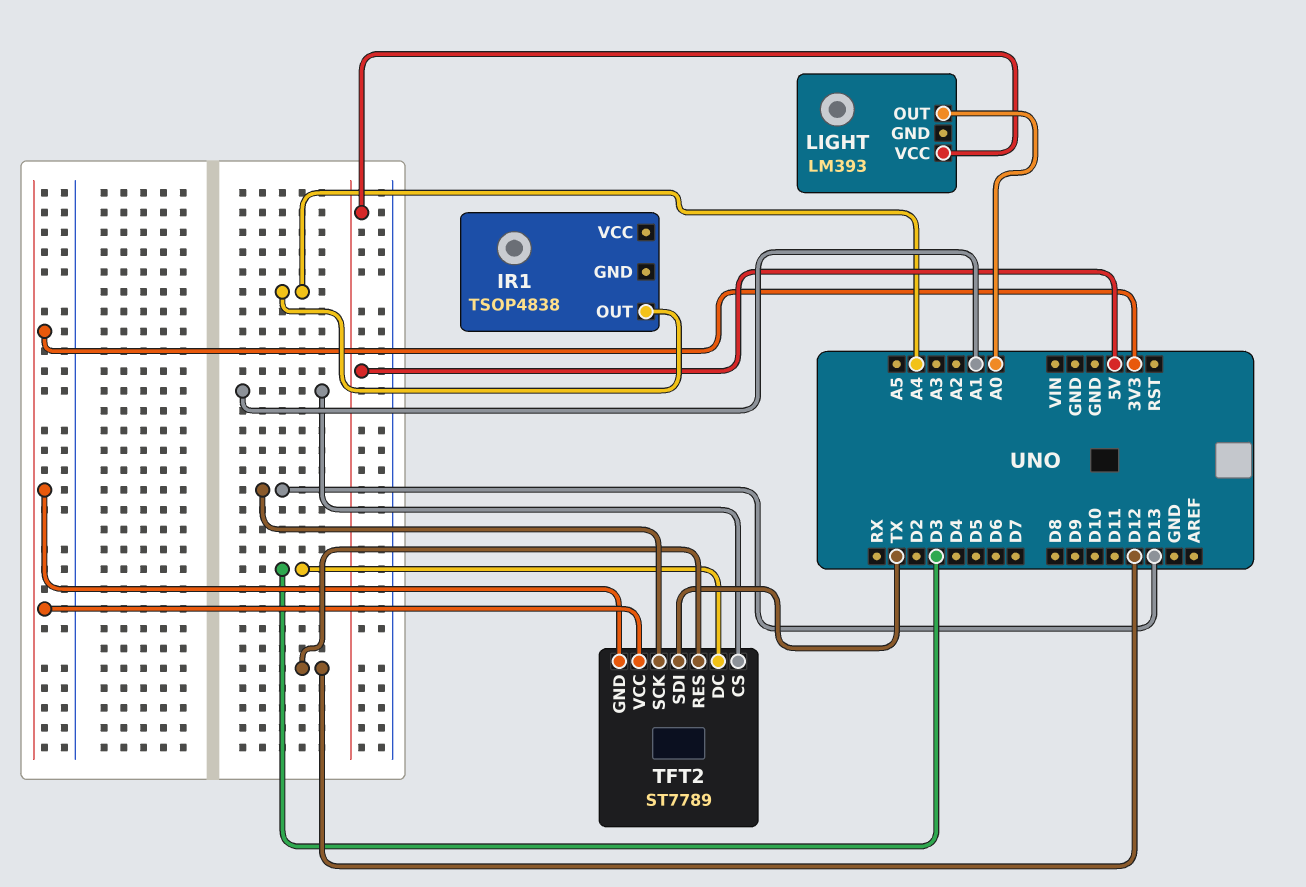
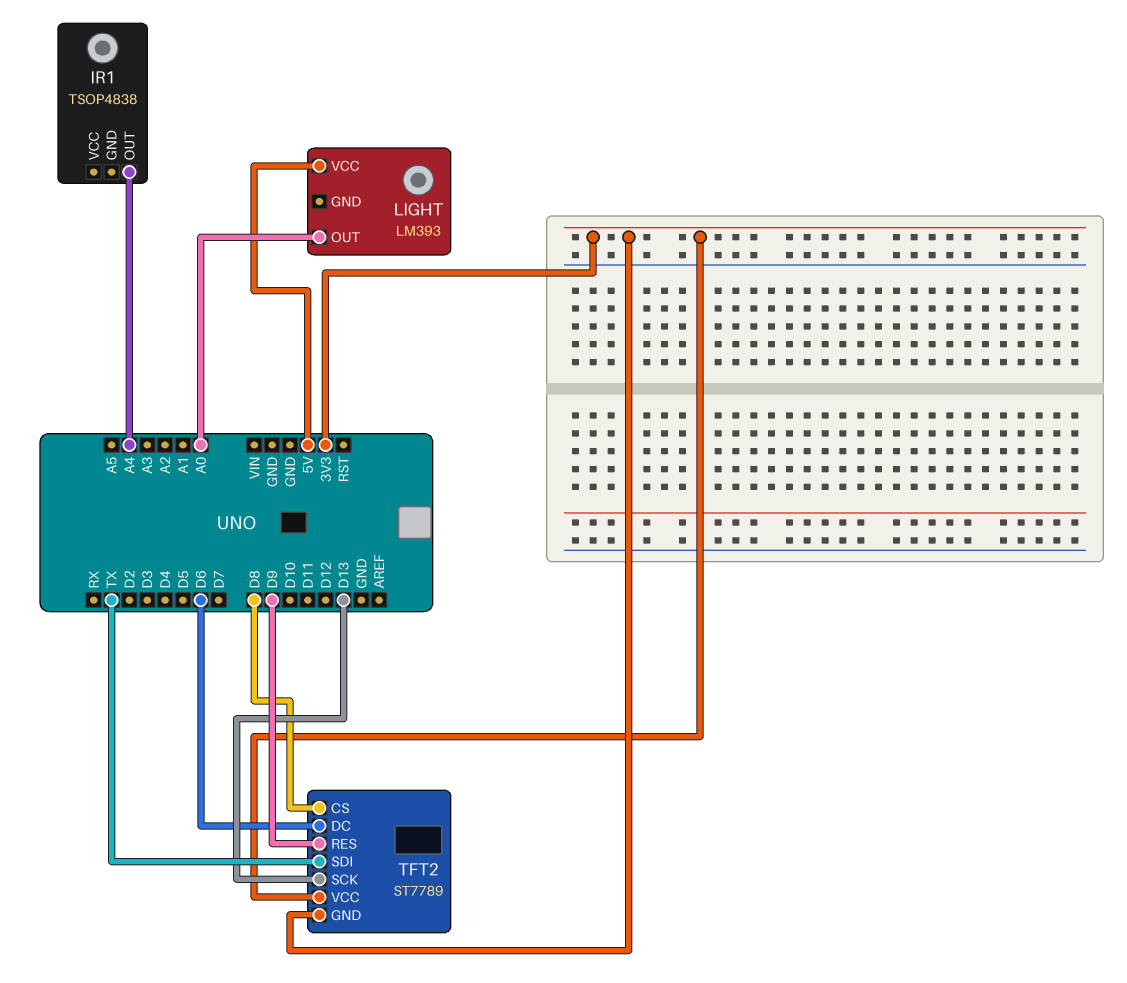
TFT2 pin CS: A1 -> D8
TFT2 pin DC: D3 -> D6
TFT2 pin RES: D12 -> D9

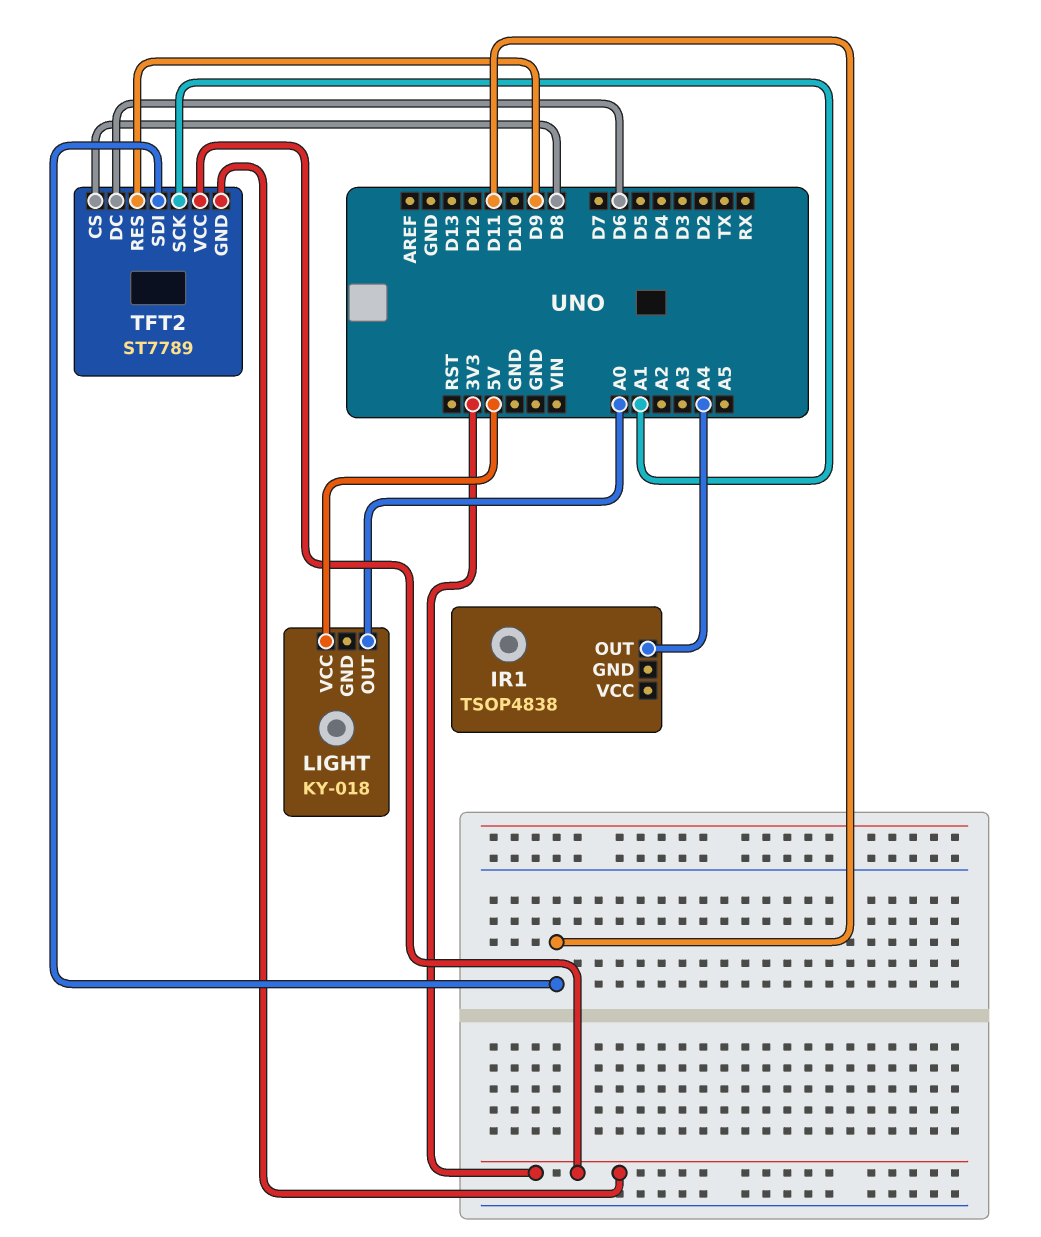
LIGHT: LM393 -> KY-018
TFT2 pin SCK: D13 -> A1
TFT2 pin SDI: TX -> D11

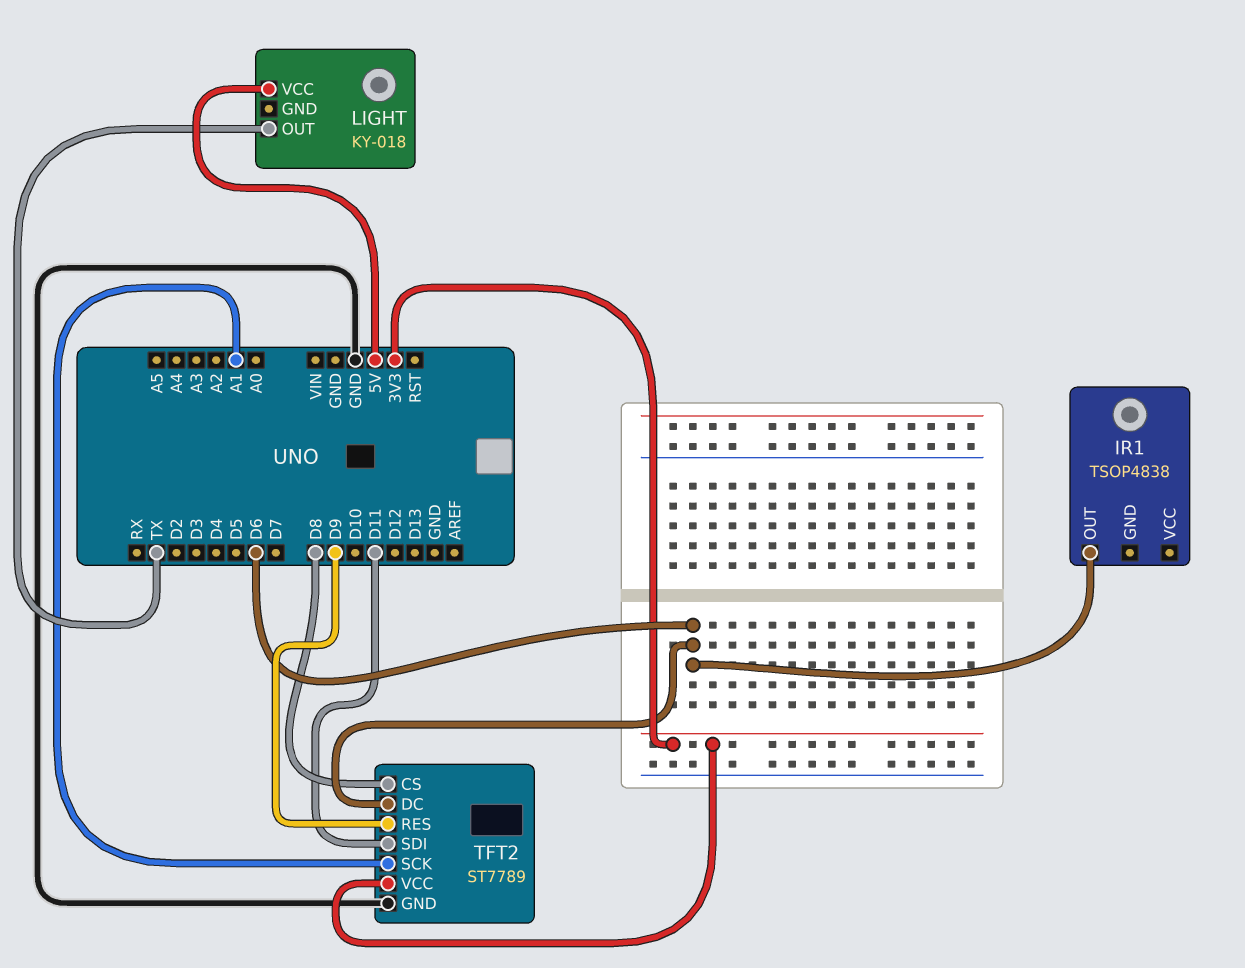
IR1 pin OUT: A4 -> D6
LIGHT pin OUT: A0 -> TX
TFT2 pin GND: 3V3 -> GND

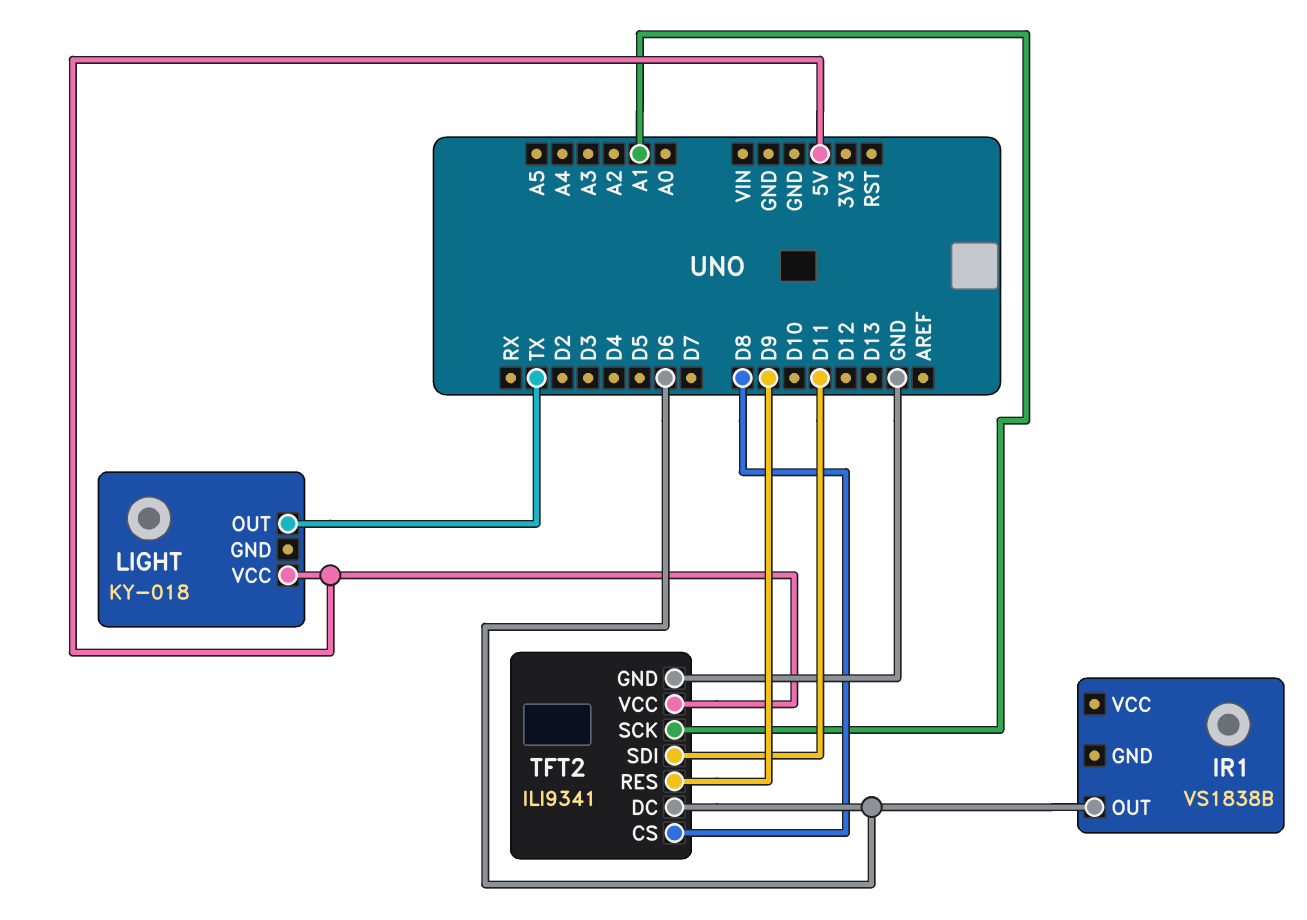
IR1: TSOP4838 -> VS1838B
TFT2: ST7789 -> ILI9341
TFT2 pin VCC: 3V3 -> 5V

